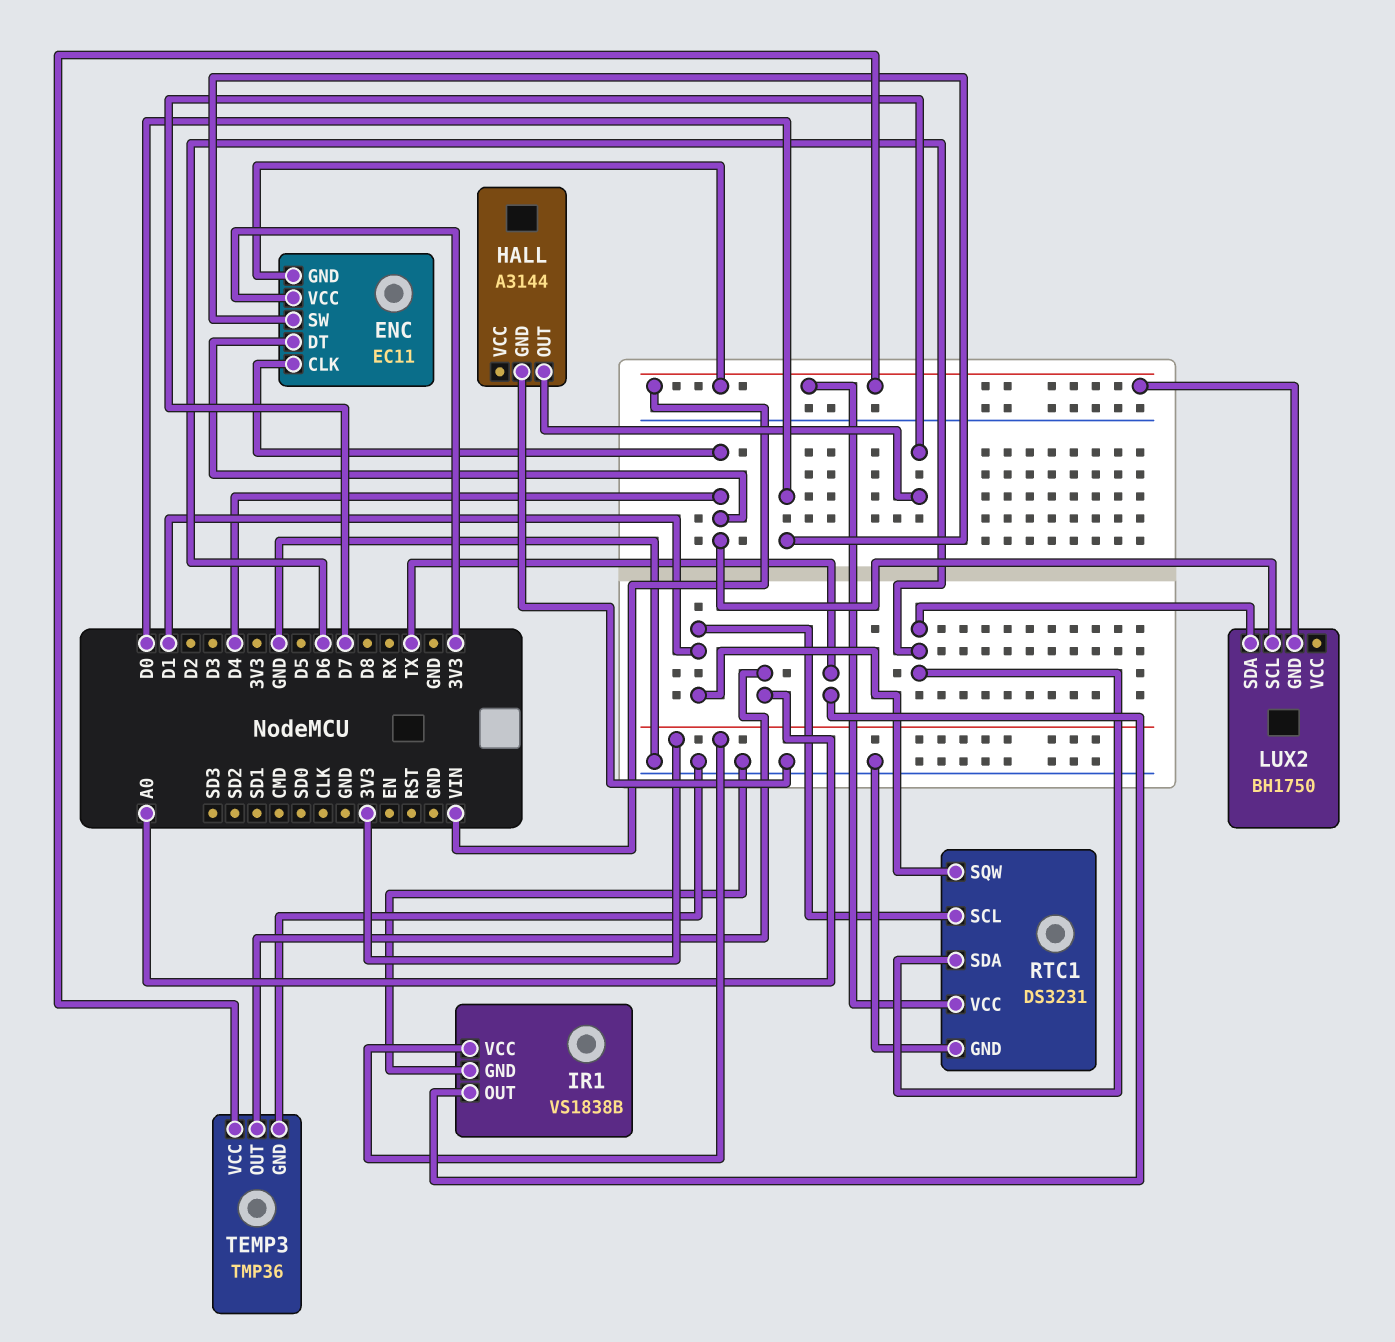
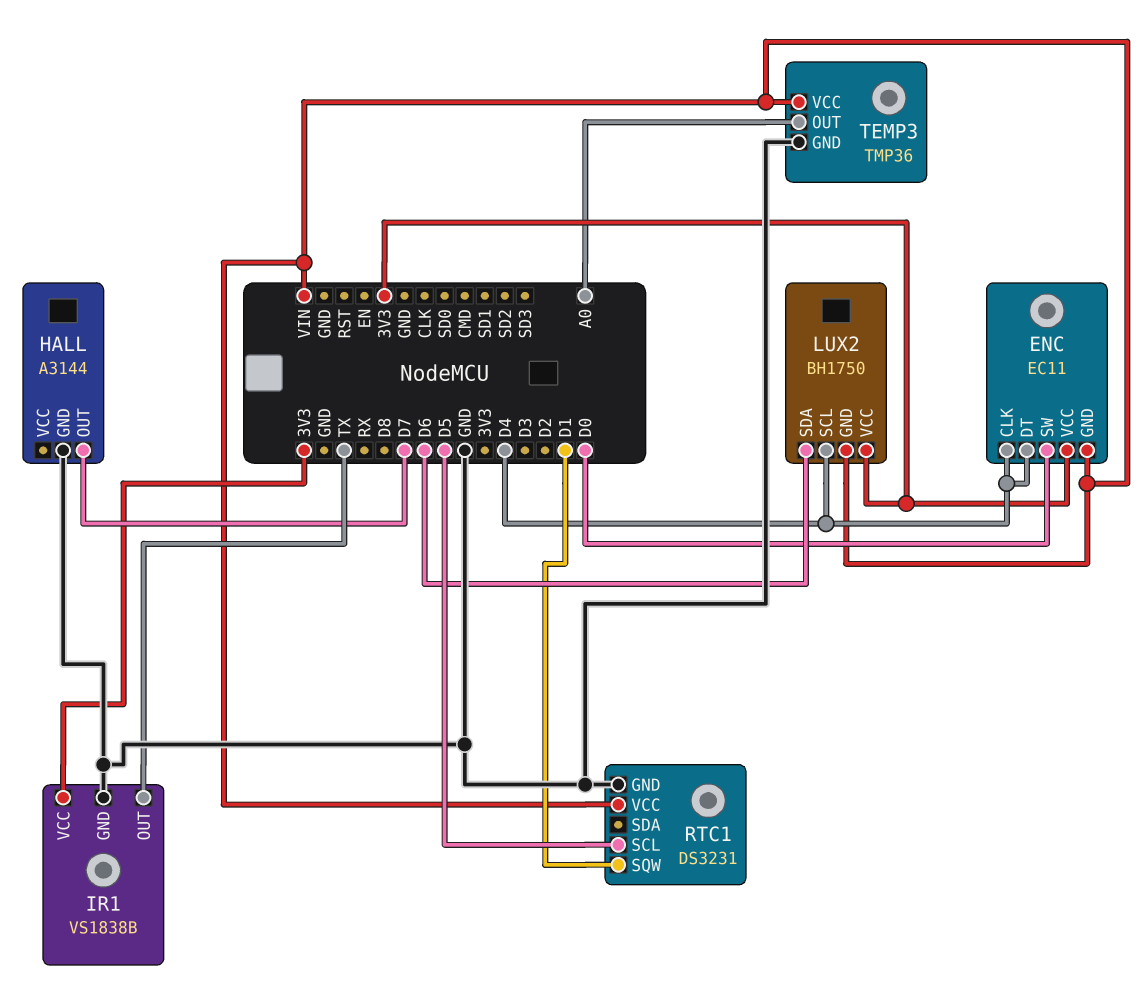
LUX2 pin VCC: none -> 3V3
RTC1 pin SCL: D1 -> D5
RTC1 pin SDA: D6 -> none

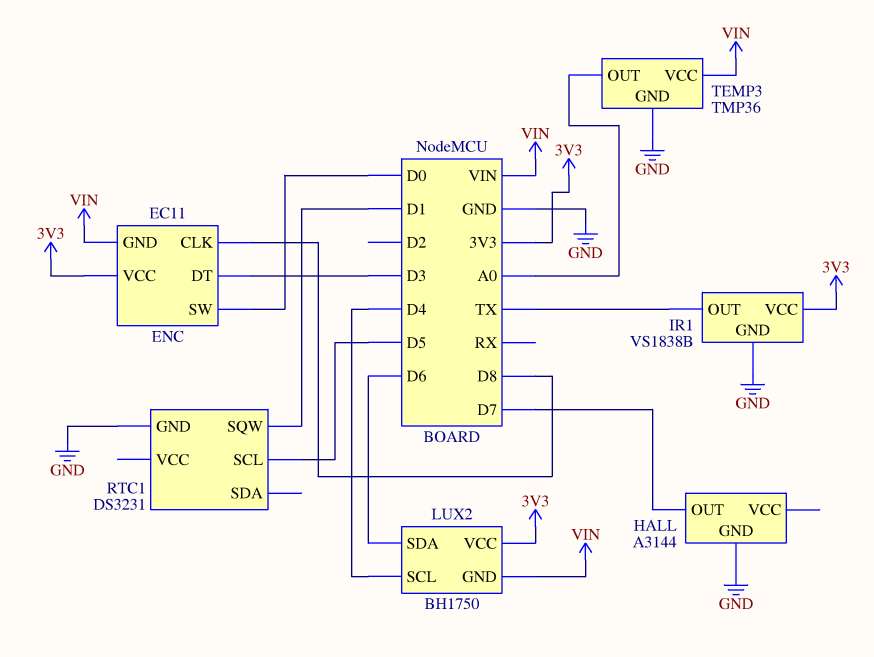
ENC pin CLK: D4 -> D8
ENC pin DT: D4 -> D3
RTC1 pin VCC: VIN -> none

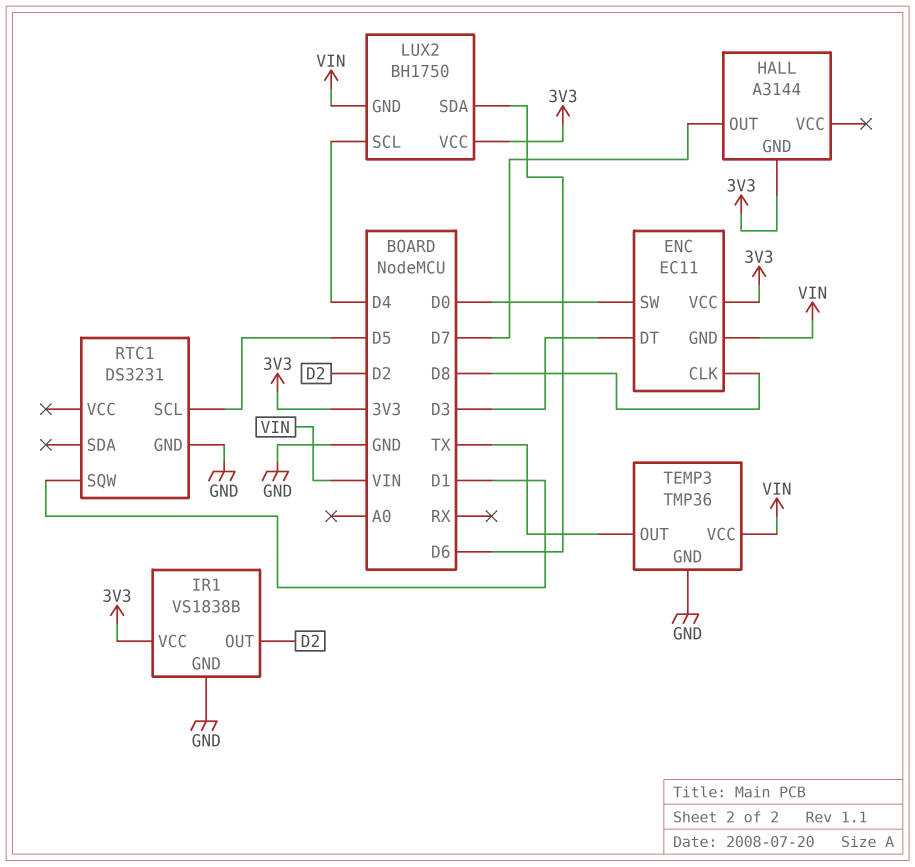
HALL pin GND: GND -> 3V3
IR1 pin OUT: TX -> D2
TEMP3 pin OUT: A0 -> TX

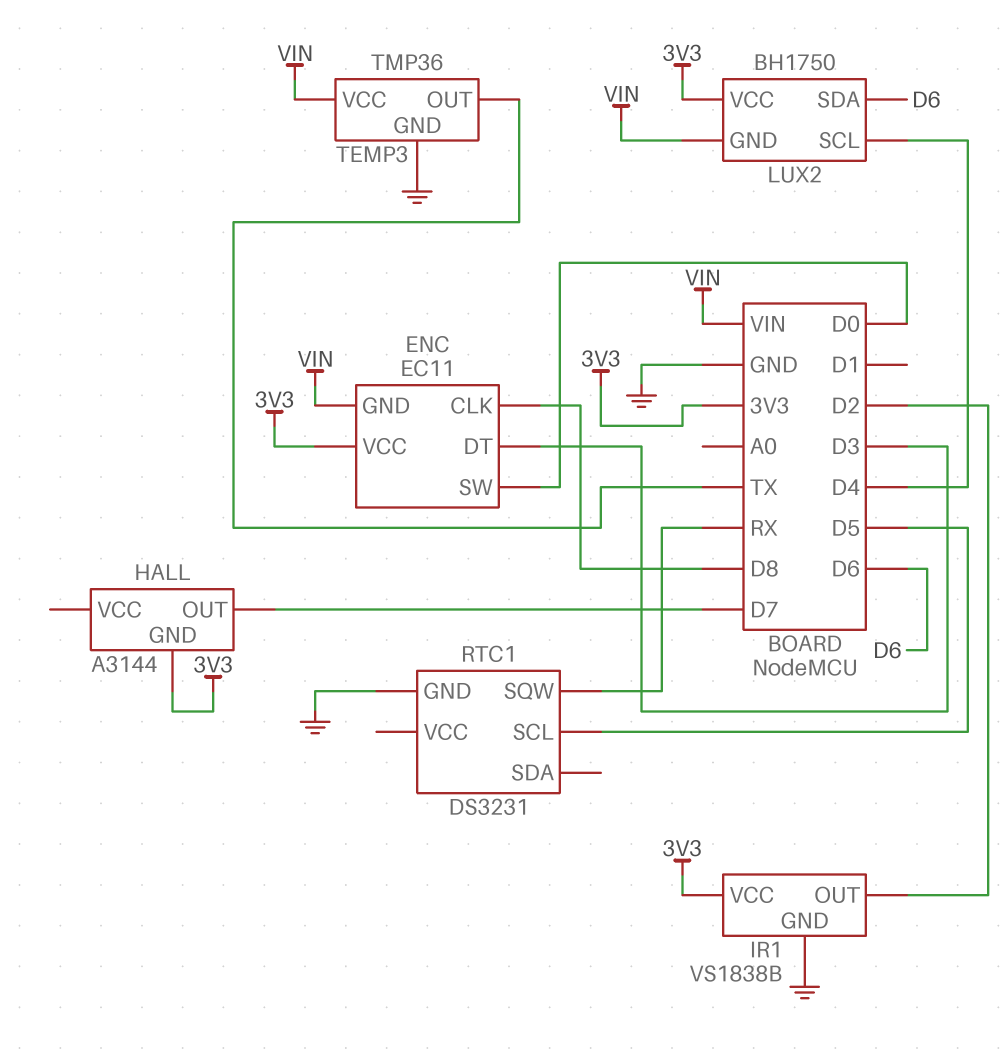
RTC1 pin SQW: D1 -> RX

